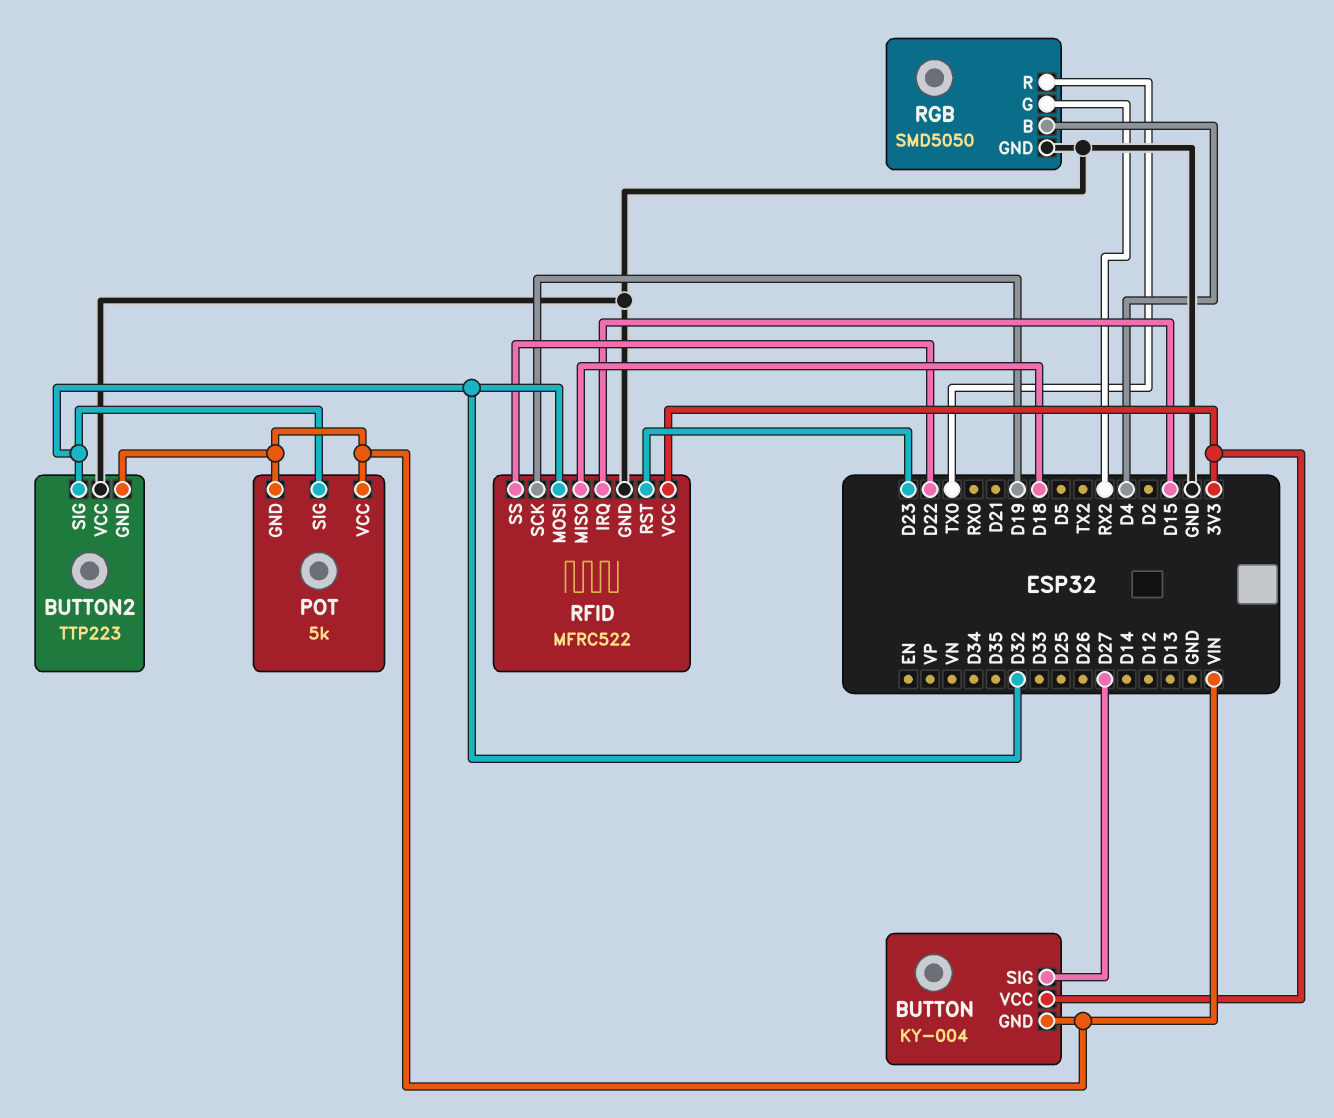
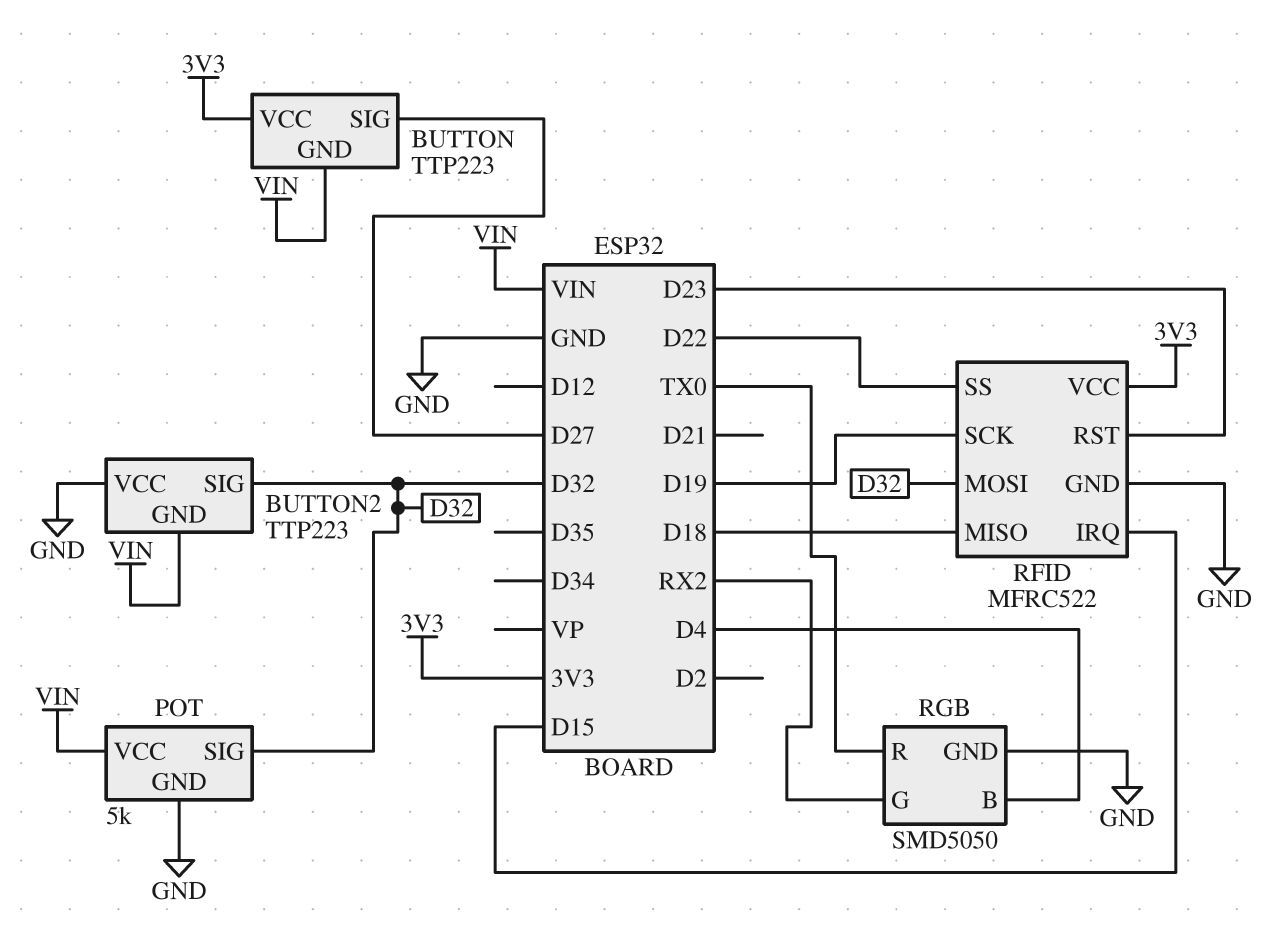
BUTTON: KY-004 -> TTP223
POT pin GND: VIN -> GND

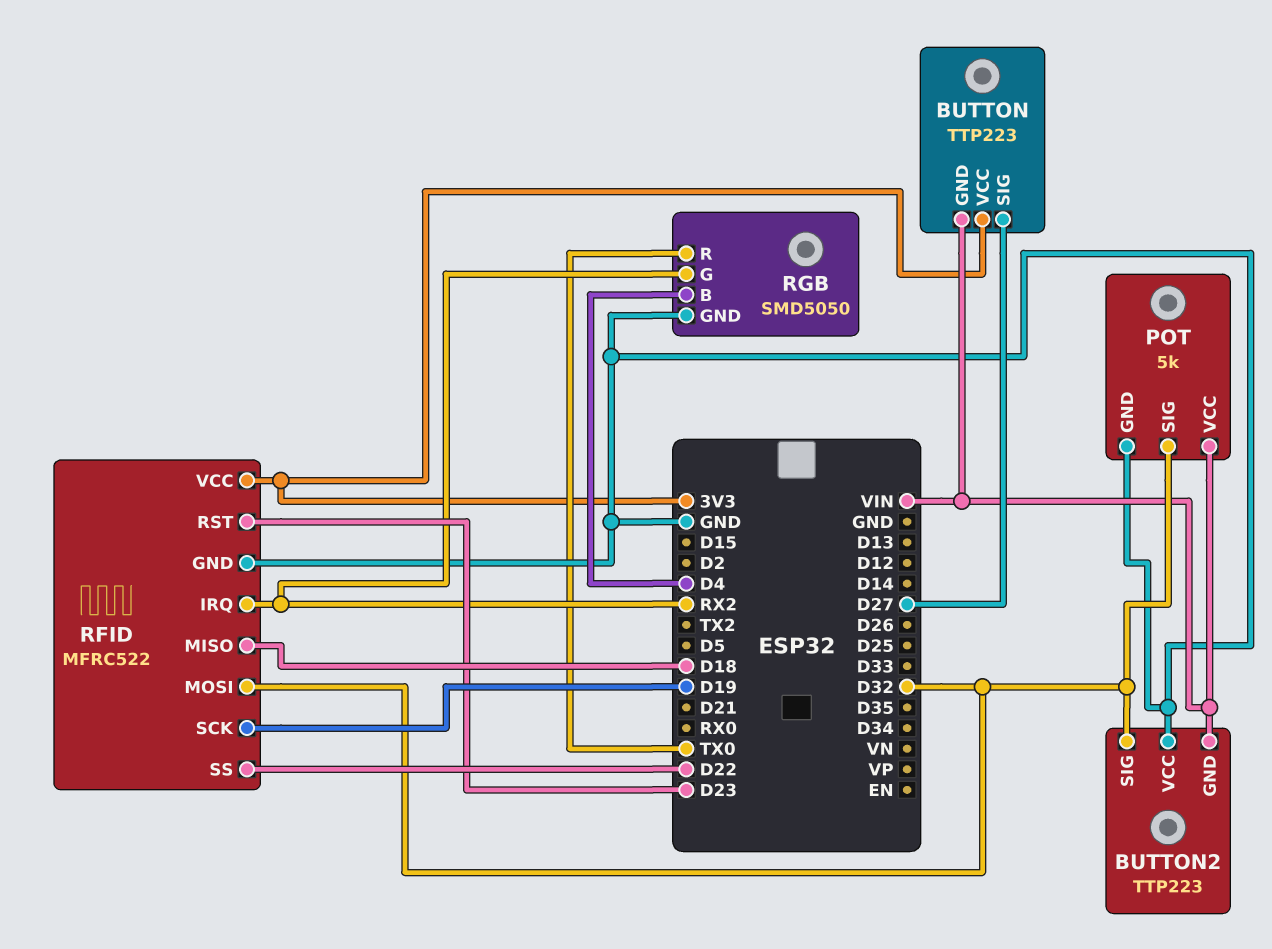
RFID pin IRQ: D15 -> RX2

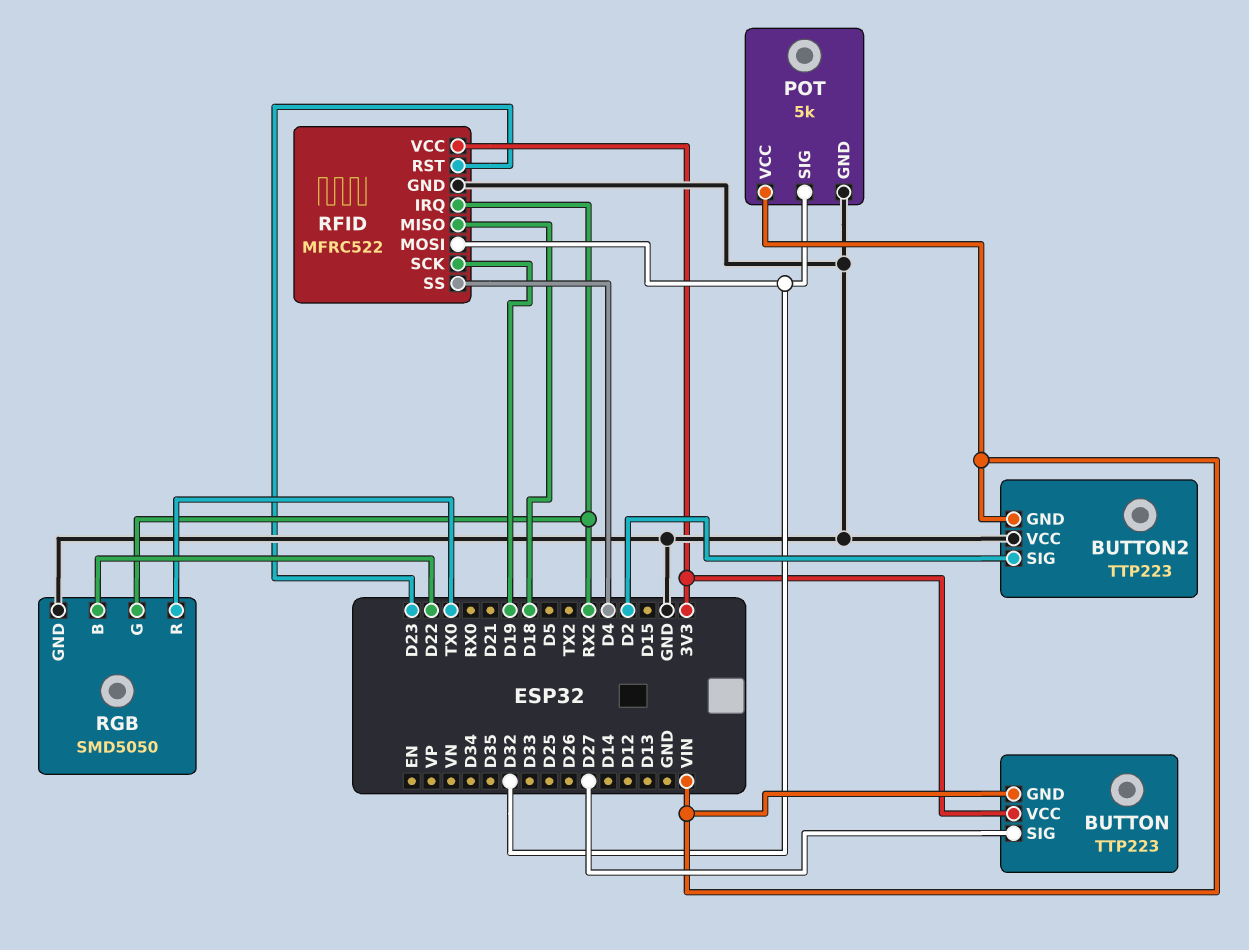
BUTTON2 pin SIG: D32 -> D2
RFID pin SS: D22 -> D4
RGB pin B: D4 -> D22

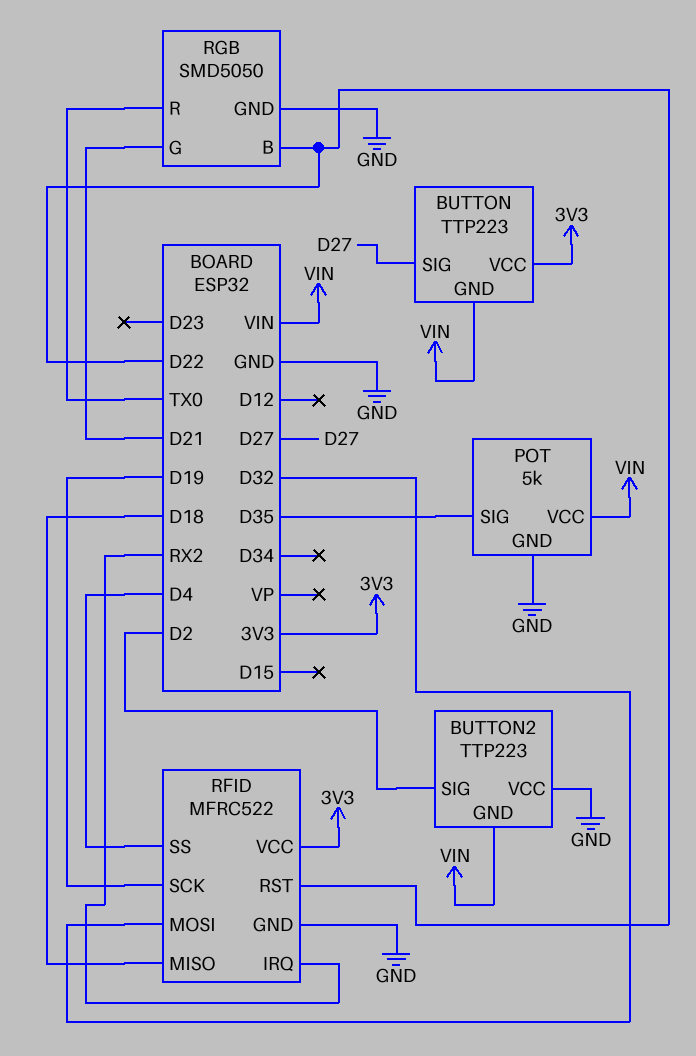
POT pin SIG: D32 -> D35
RFID pin RST: D23 -> D22
RGB pin G: RX2 -> D21

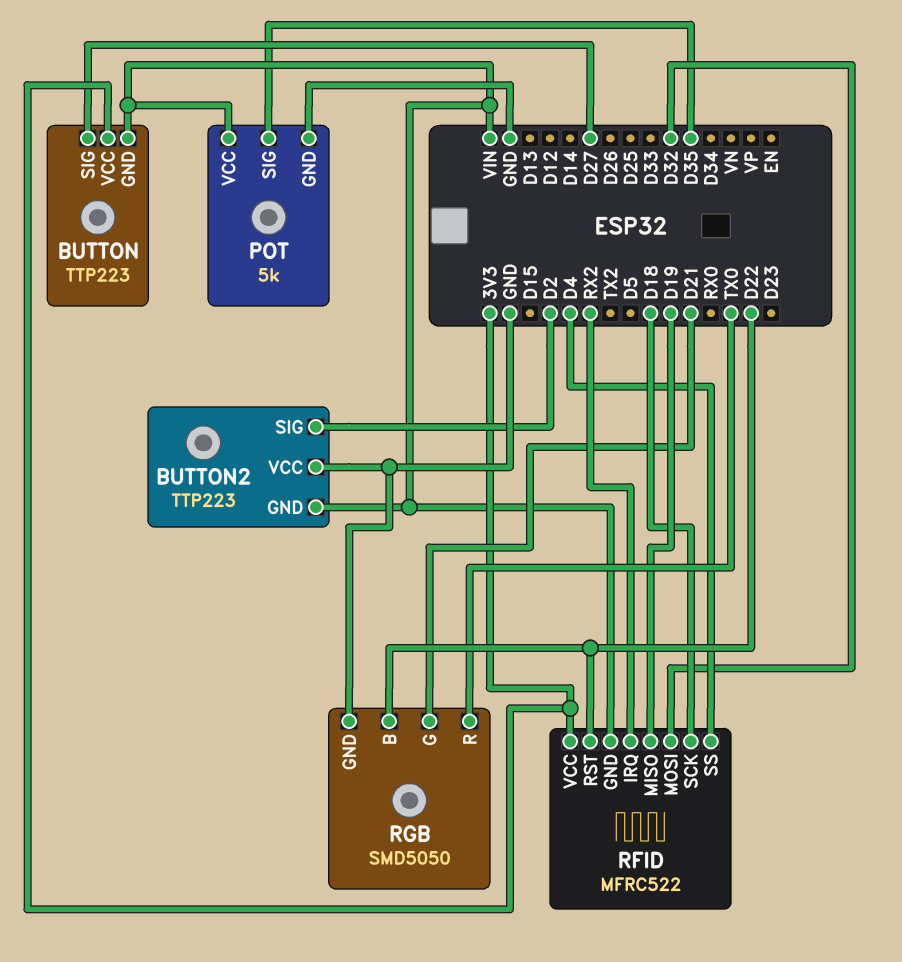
RFID pin GND: GND -> VIN
RFID pin MISO: D18 -> D19
RFID pin SCK: D19 -> D18

